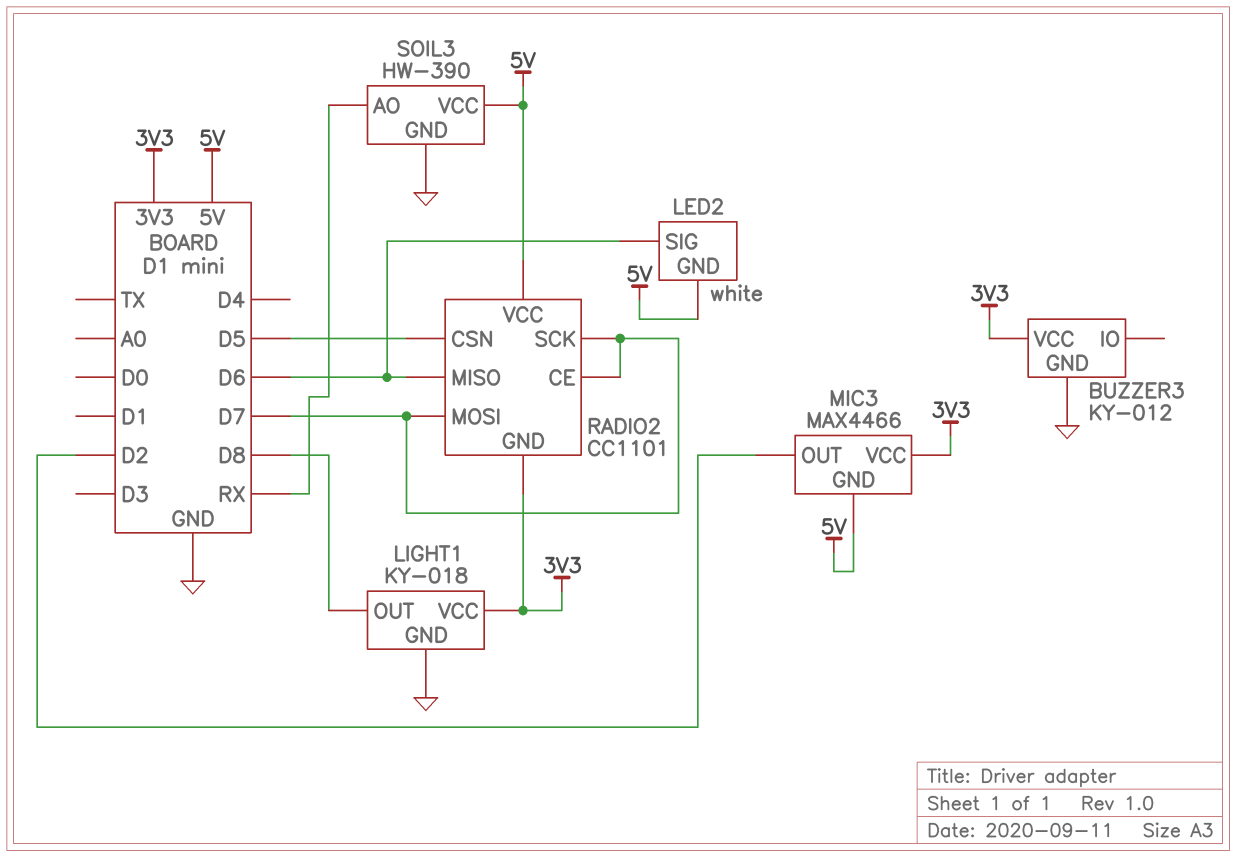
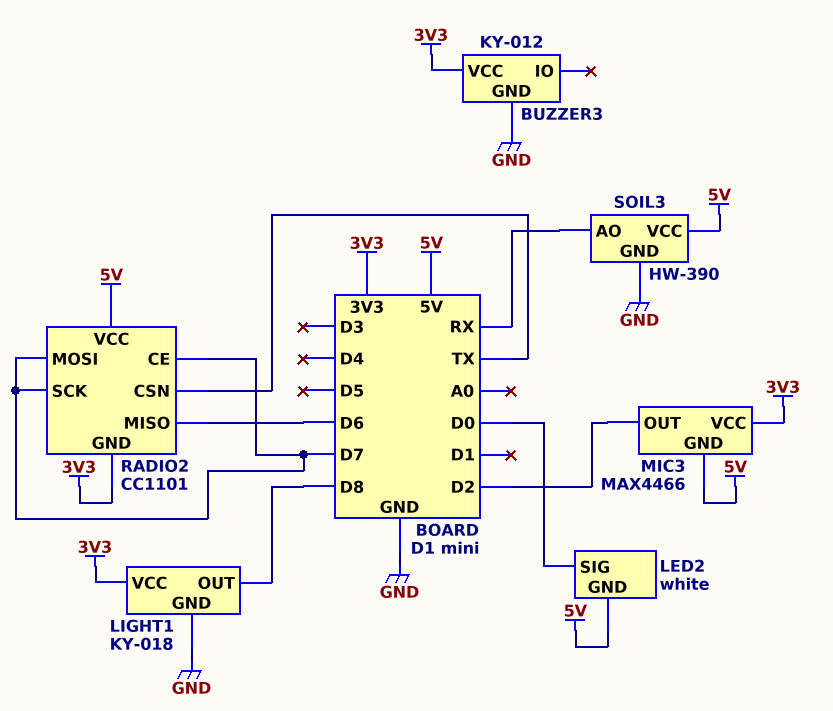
LED2 pin SIG: D6 -> D0
RADIO2 pin CSN: D5 -> TX

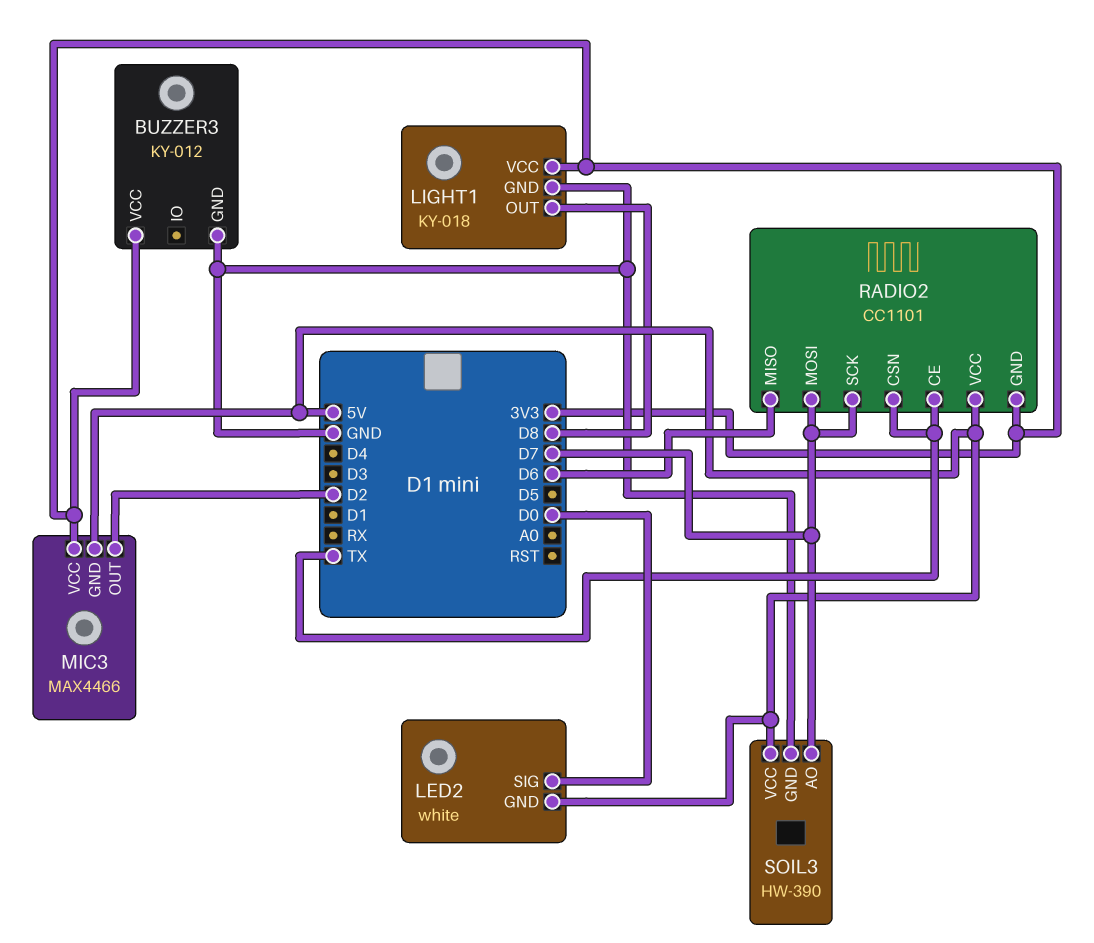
RADIO2 pin CE: D7 -> TX
SOIL3 pin AO: RX -> D7

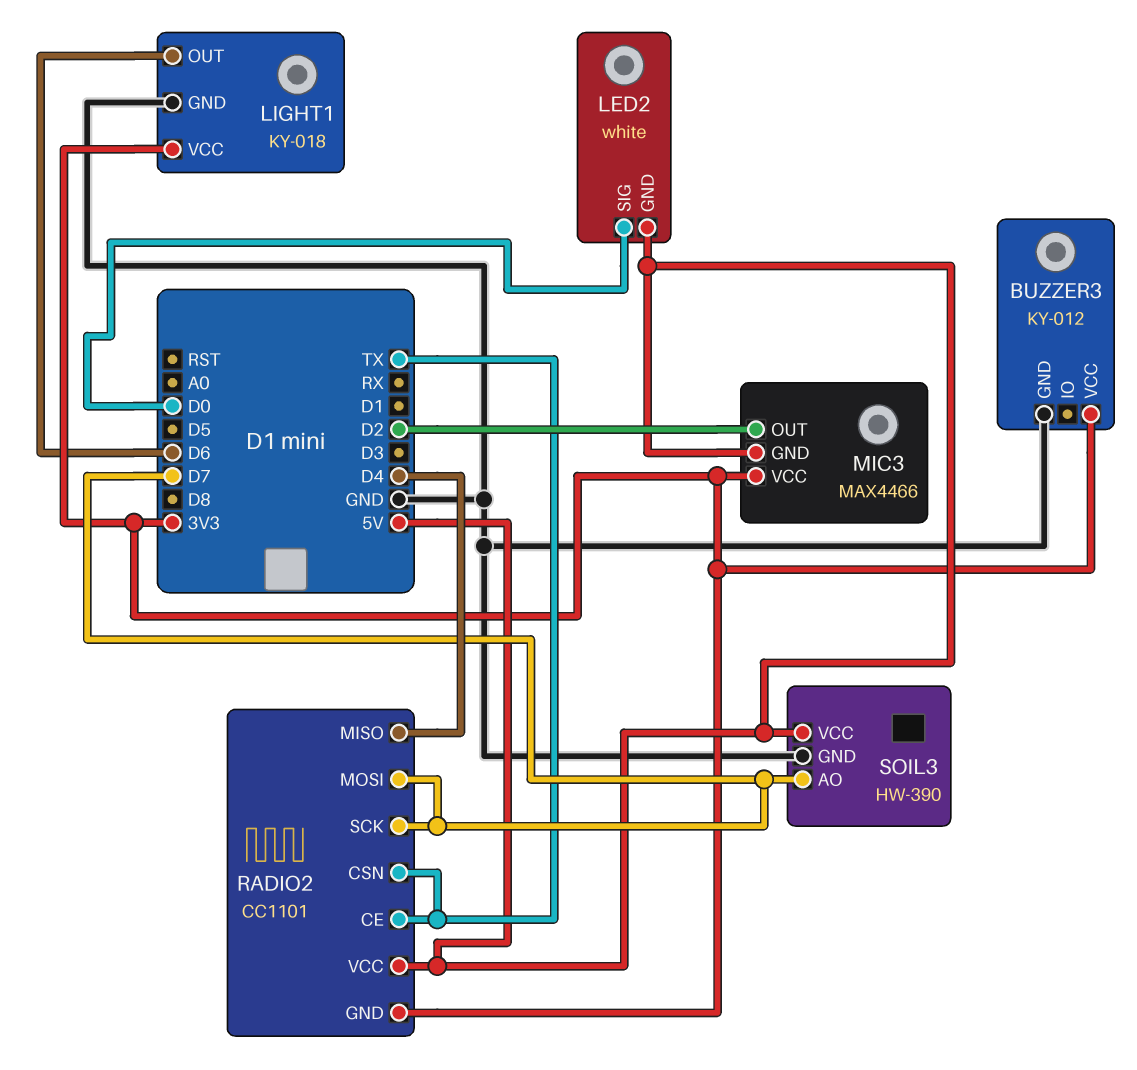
LIGHT1 pin OUT: D8 -> D6
RADIO2 pin MISO: D6 -> D4

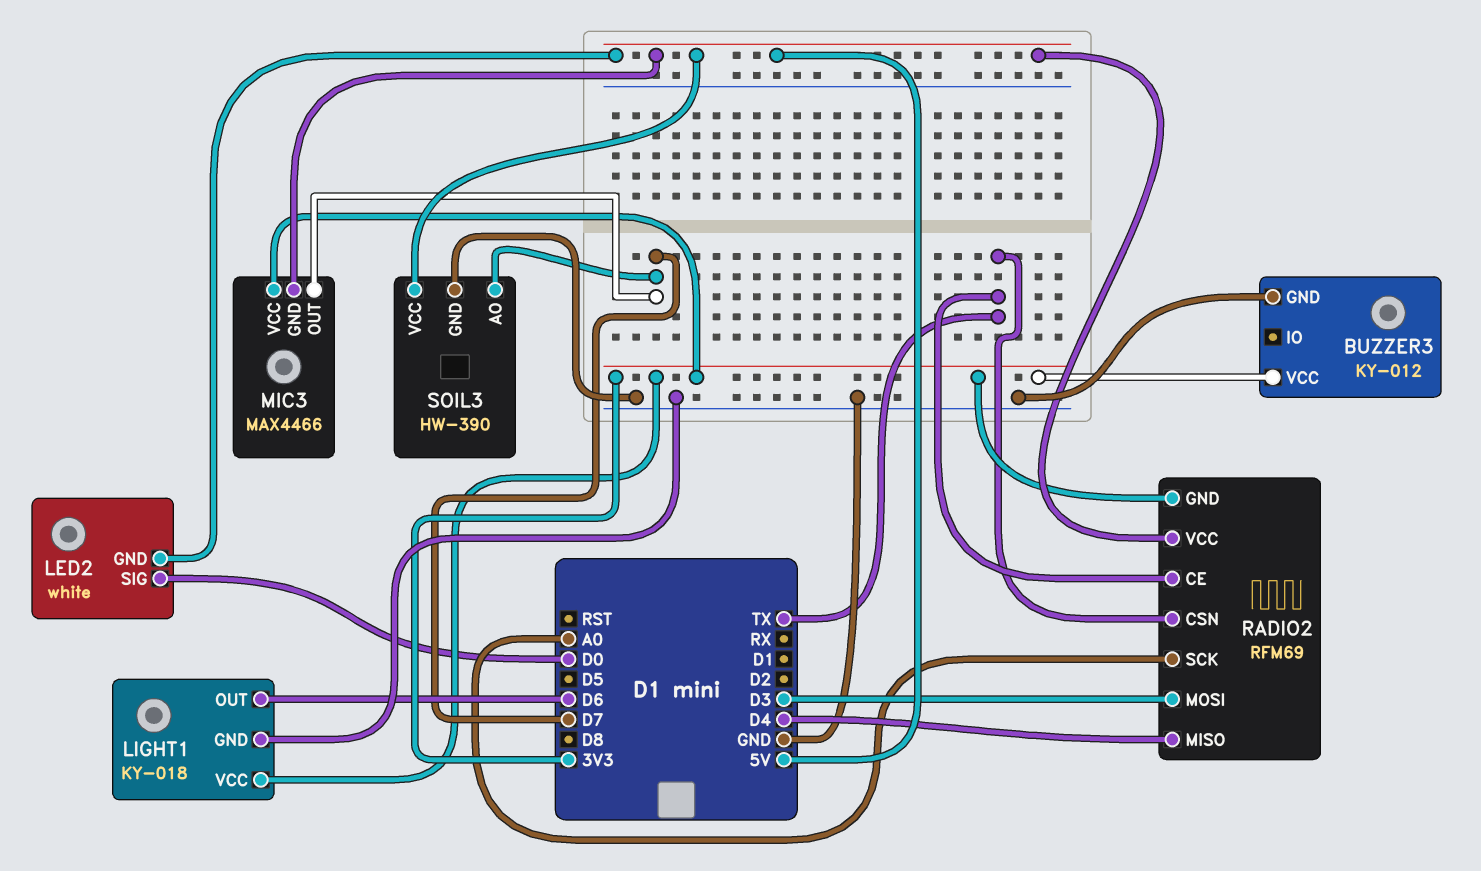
MIC3 pin OUT: D2 -> D7
RADIO2: CC1101 -> RFM69
RADIO2 pin MOSI: D7 -> D3
RADIO2 pin SCK: D7 -> A0

